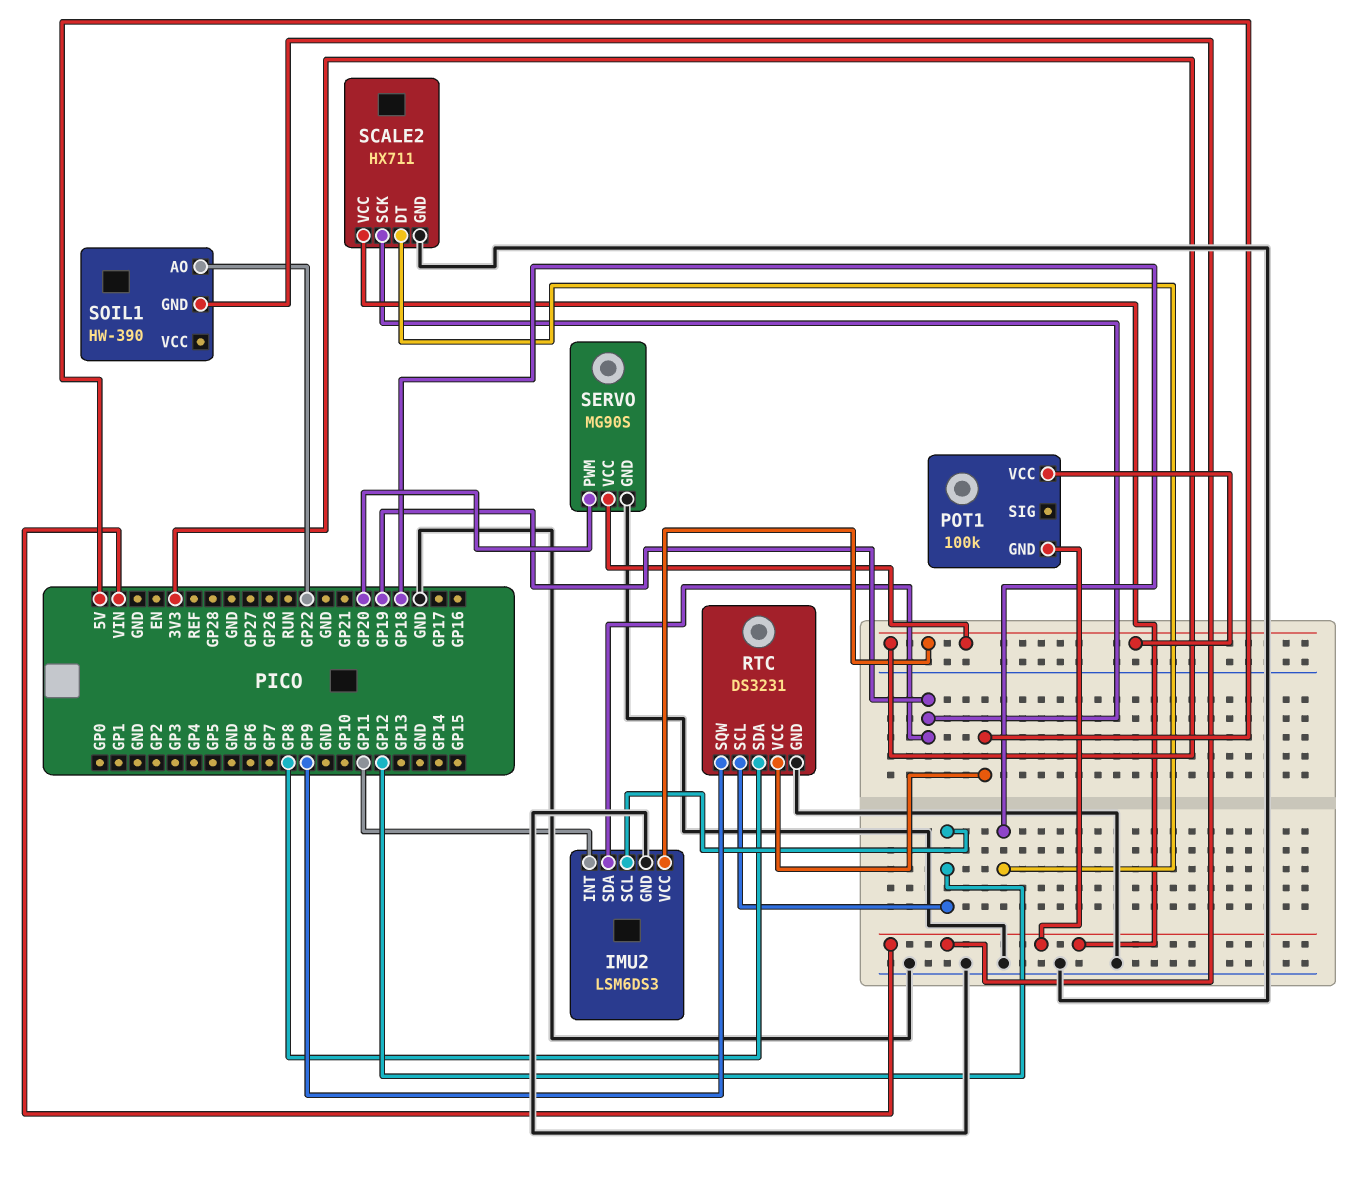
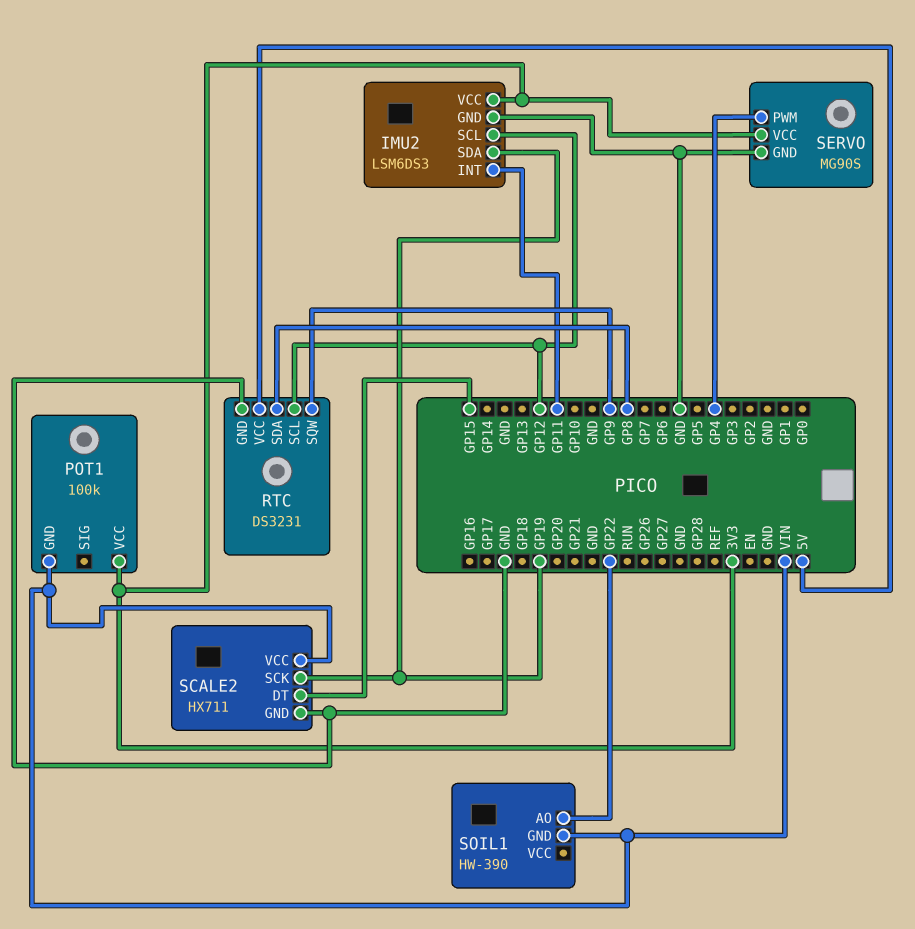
SCALE2 pin DT: GP18 -> GP15
SERVO pin PWM: GP20 -> GP4

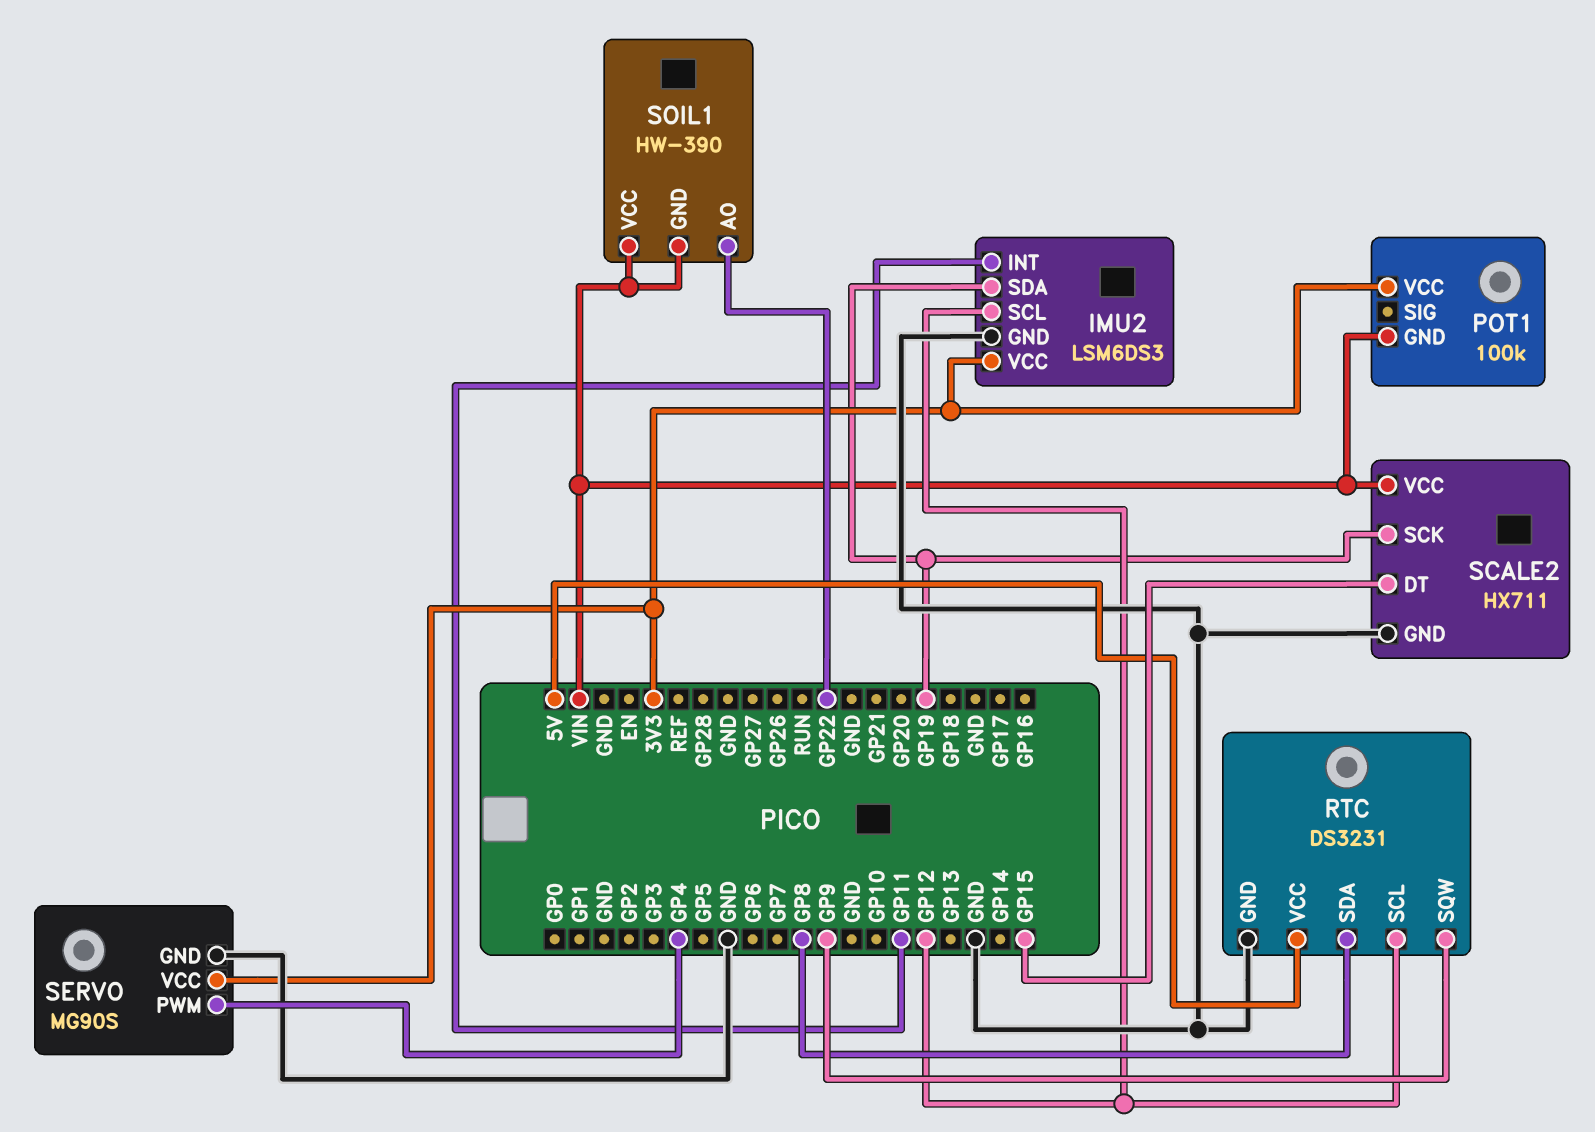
SOIL1 pin VCC: none -> VIN

